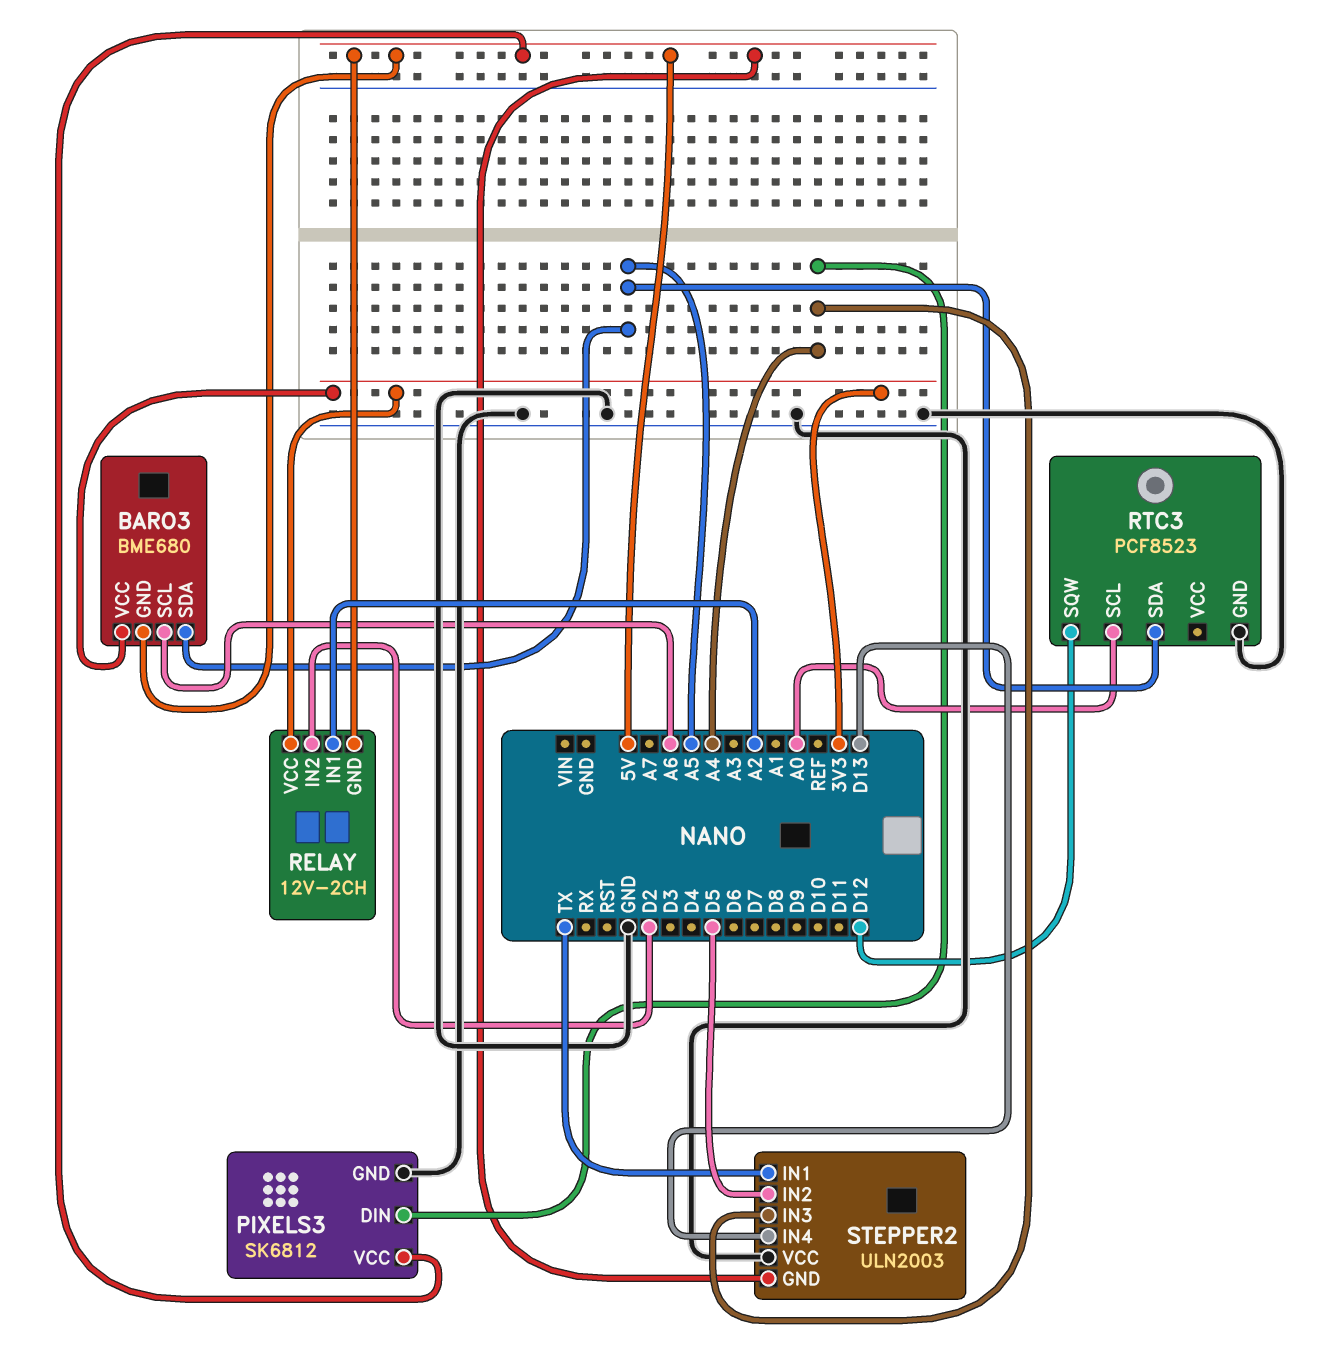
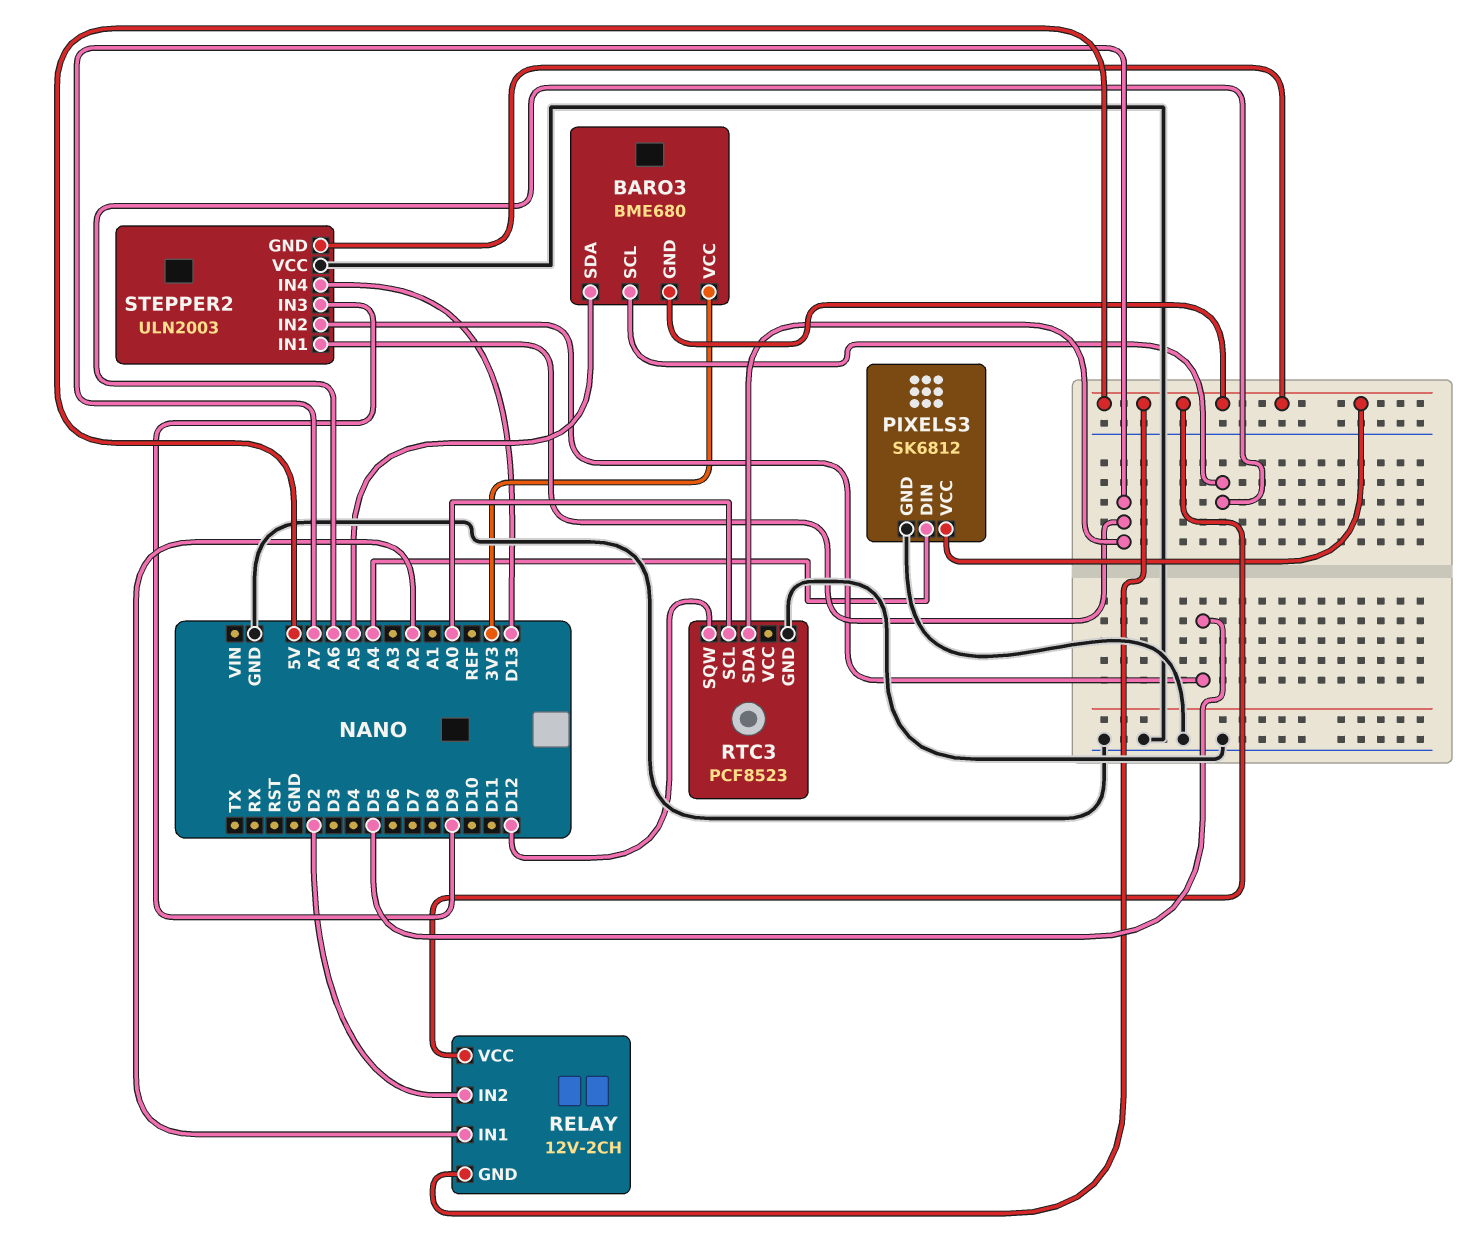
RELAY pin VCC: 3V3 -> 5V
RTC3 pin SDA: A5 -> A7
STEPPER2 pin IN1: TX -> A7
STEPPER2 pin IN3: A4 -> D9

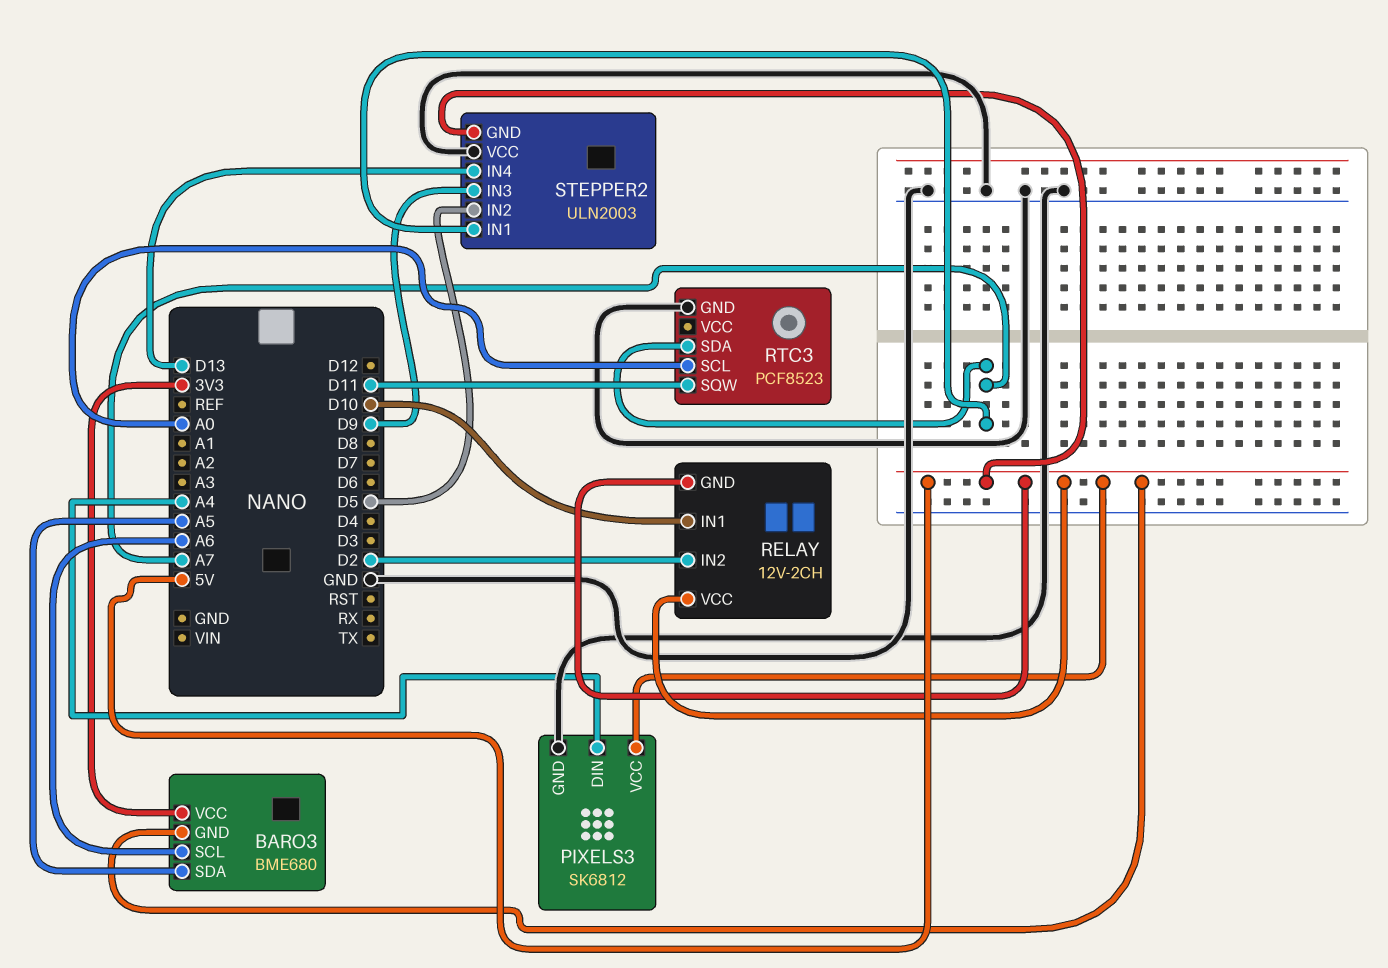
RELAY pin IN1: A2 -> D10
RTC3 pin SQW: D12 -> D11

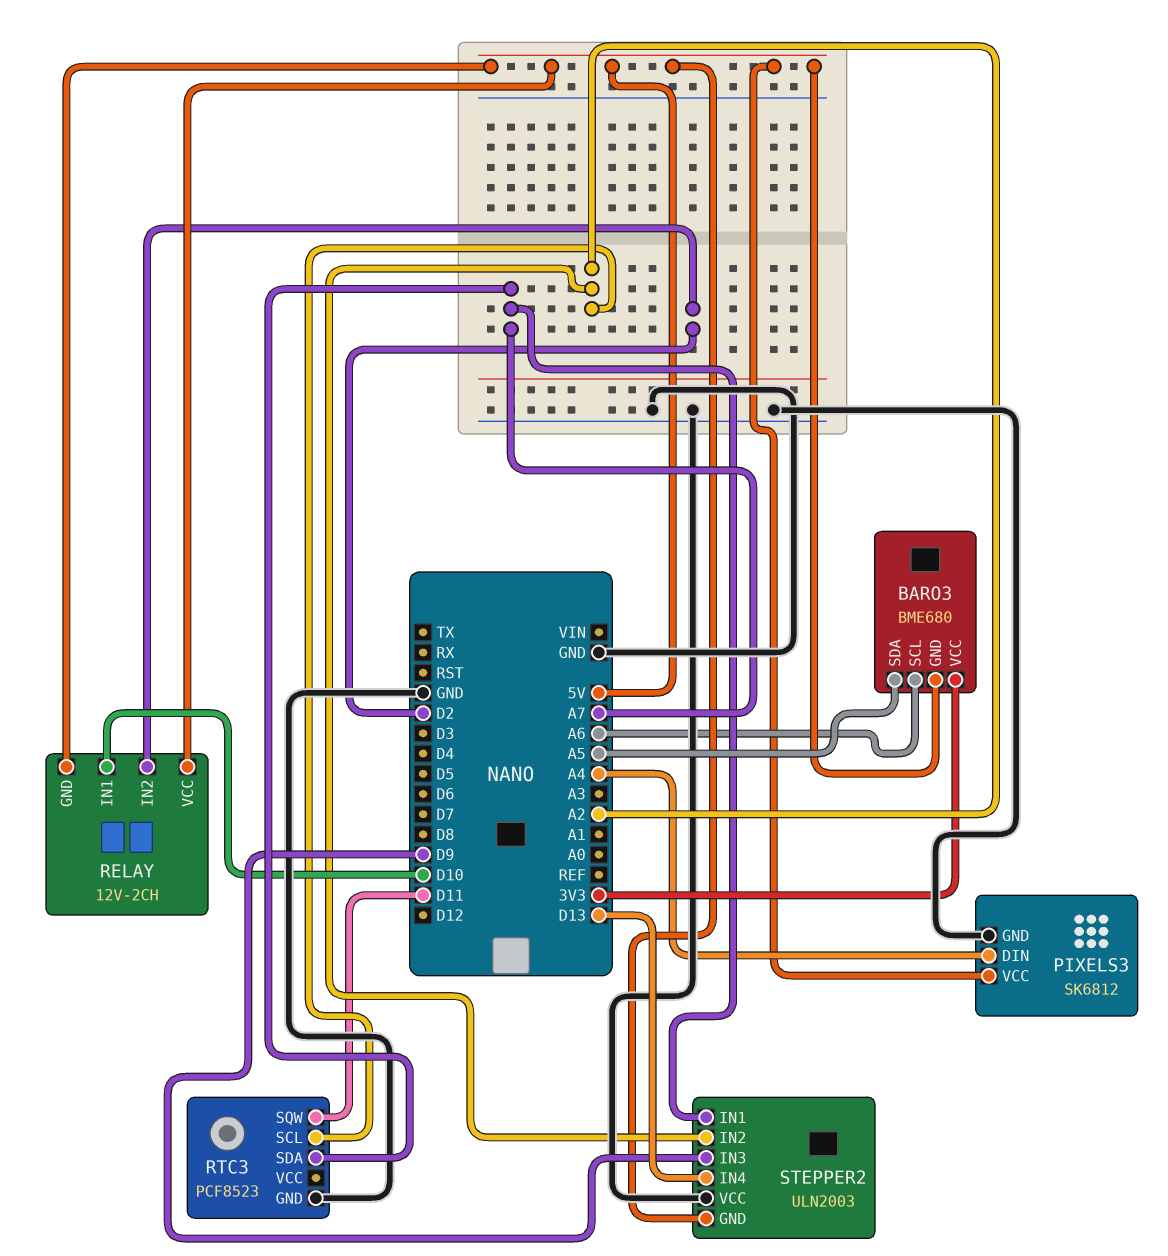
RTC3 pin SCL: A0 -> A2
STEPPER2 pin IN2: D5 -> A2

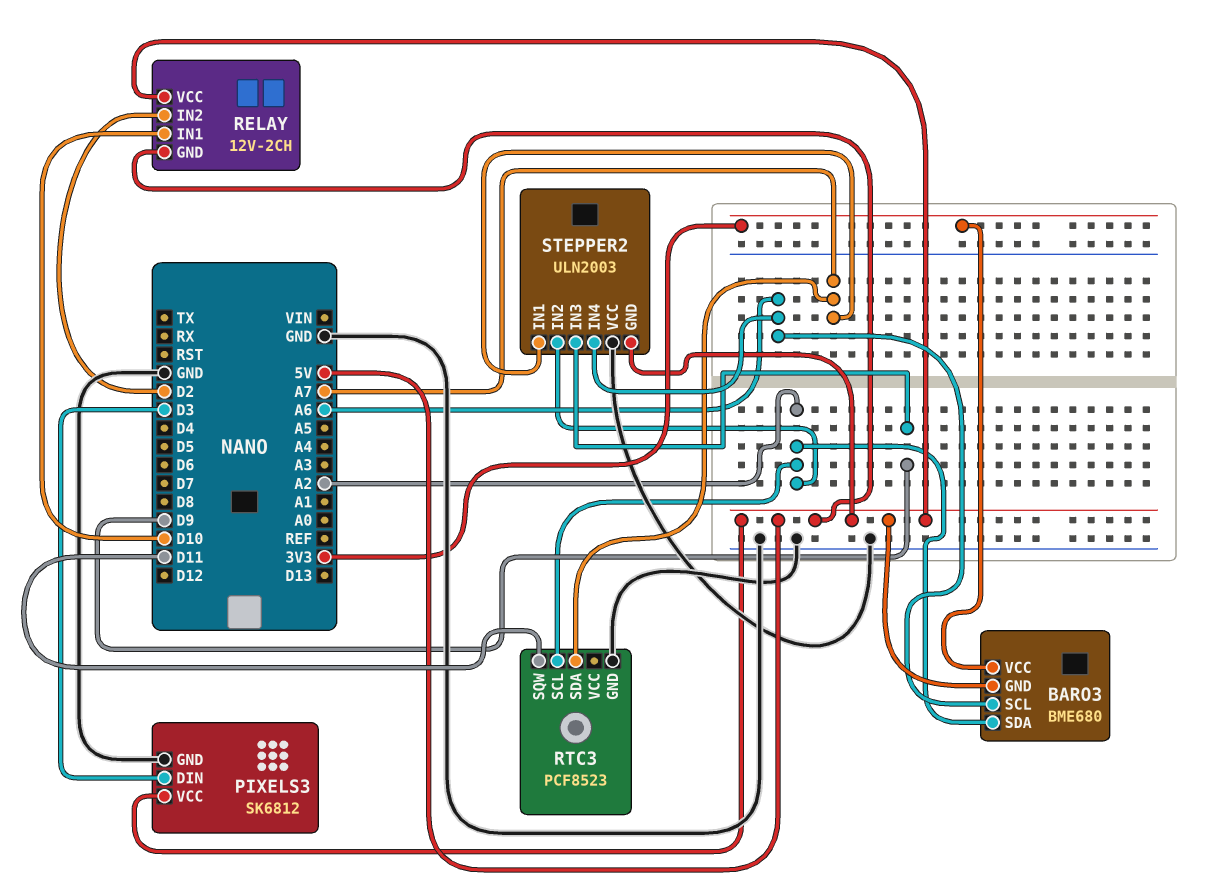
BARO3 pin SDA: A5 -> A2
PIXELS3 pin DIN: A4 -> D3
STEPPER2 pin IN4: D13 -> A6

